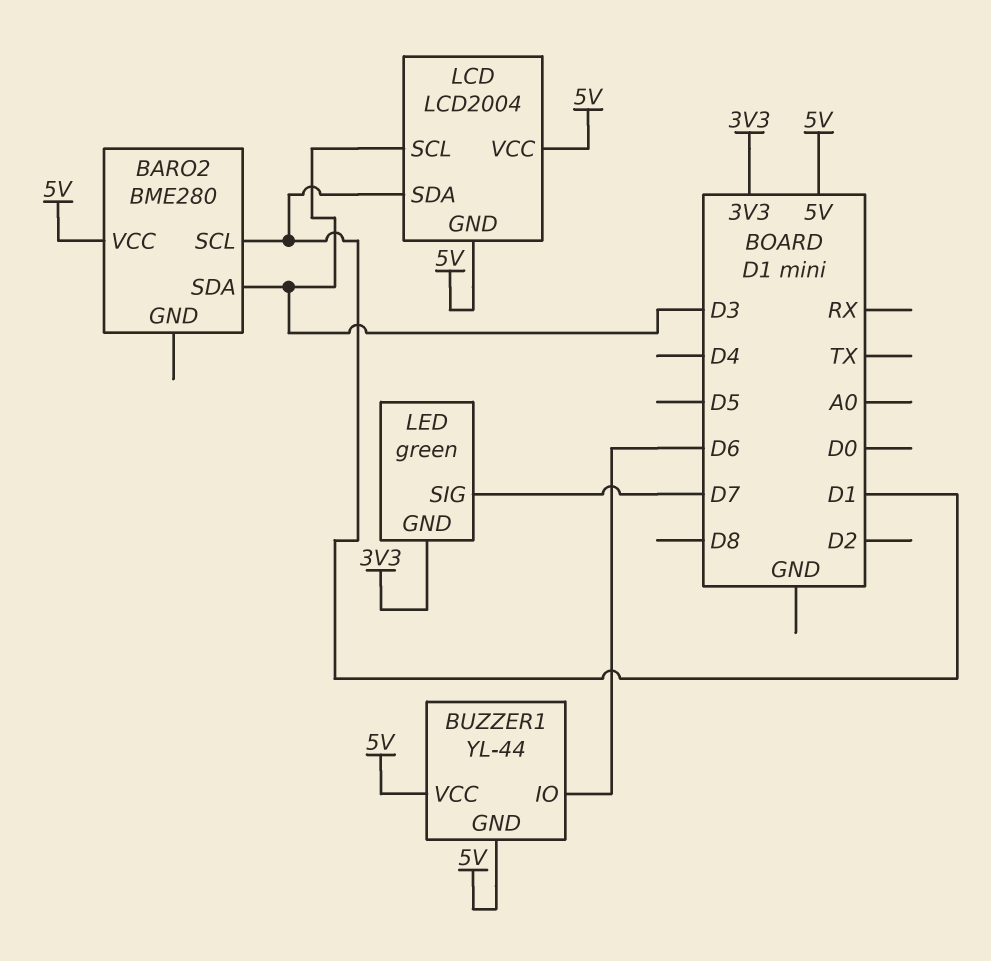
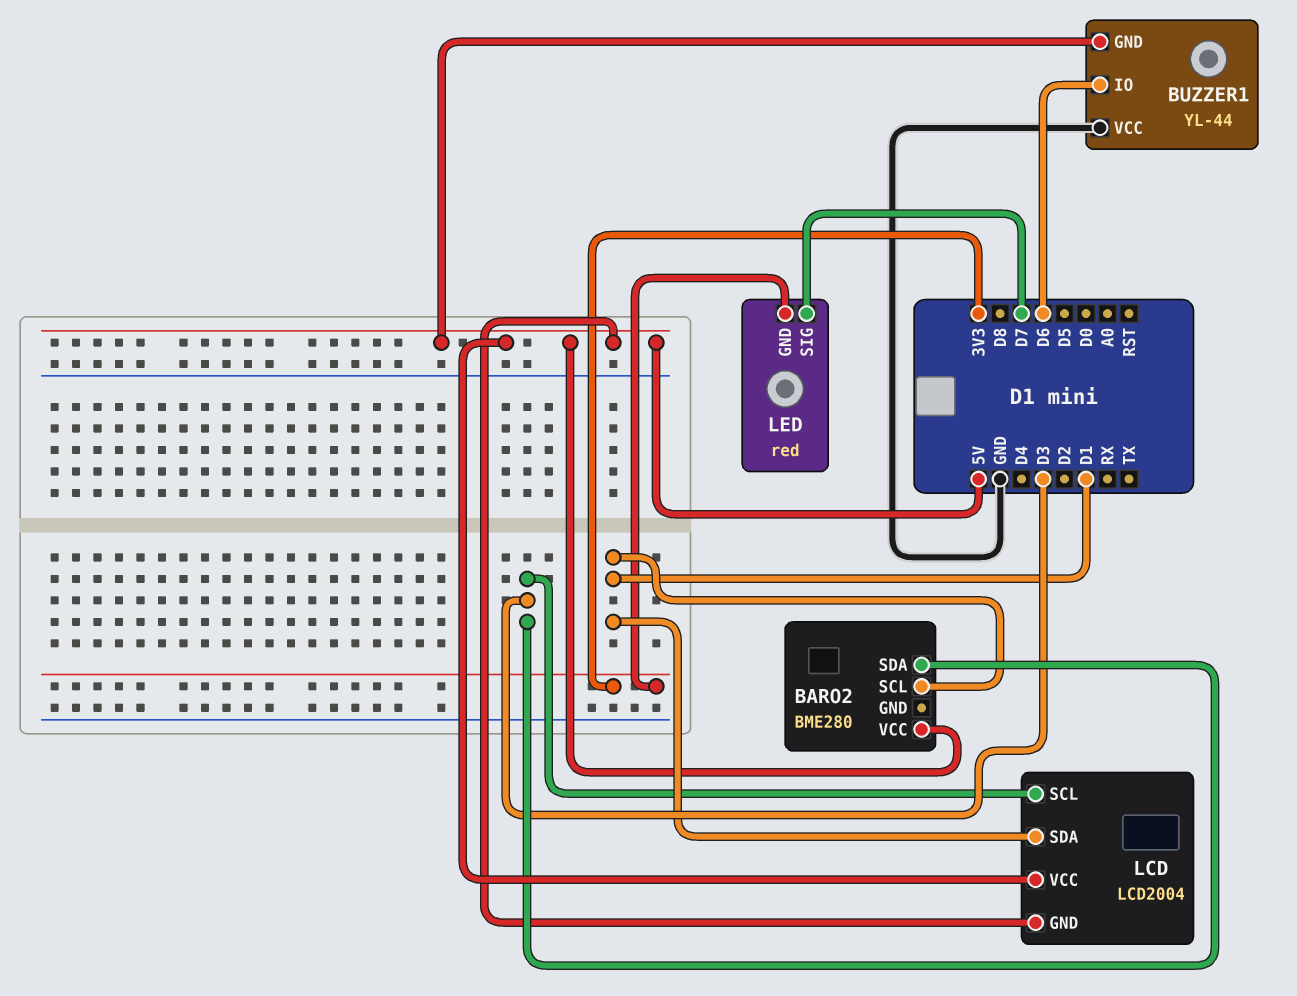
BUZZER1 pin VCC: 5V -> GND
LED: green -> red

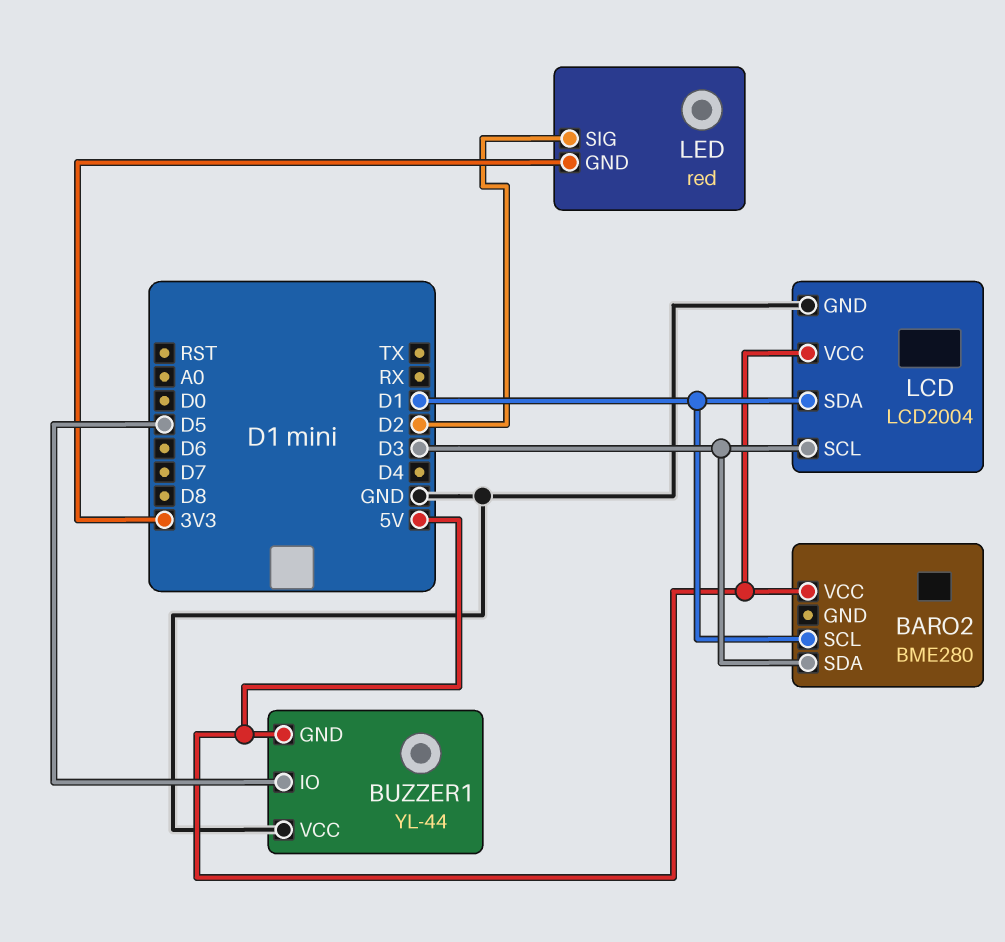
BUZZER1 pin IO: D6 -> D5
LCD pin GND: 5V -> GND
LED pin SIG: D7 -> D2

